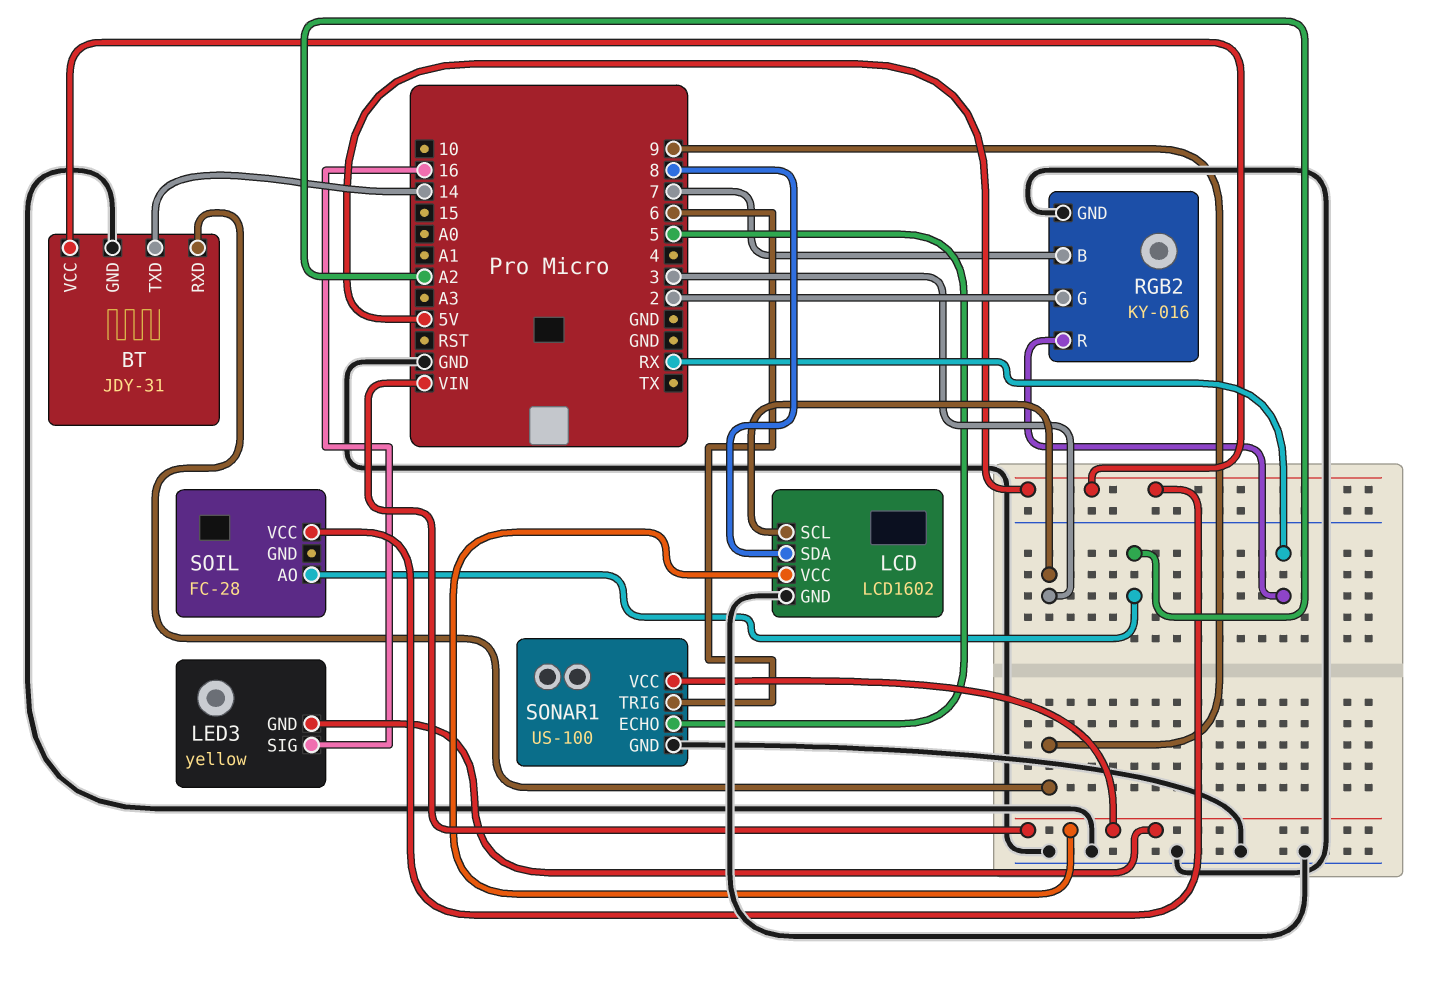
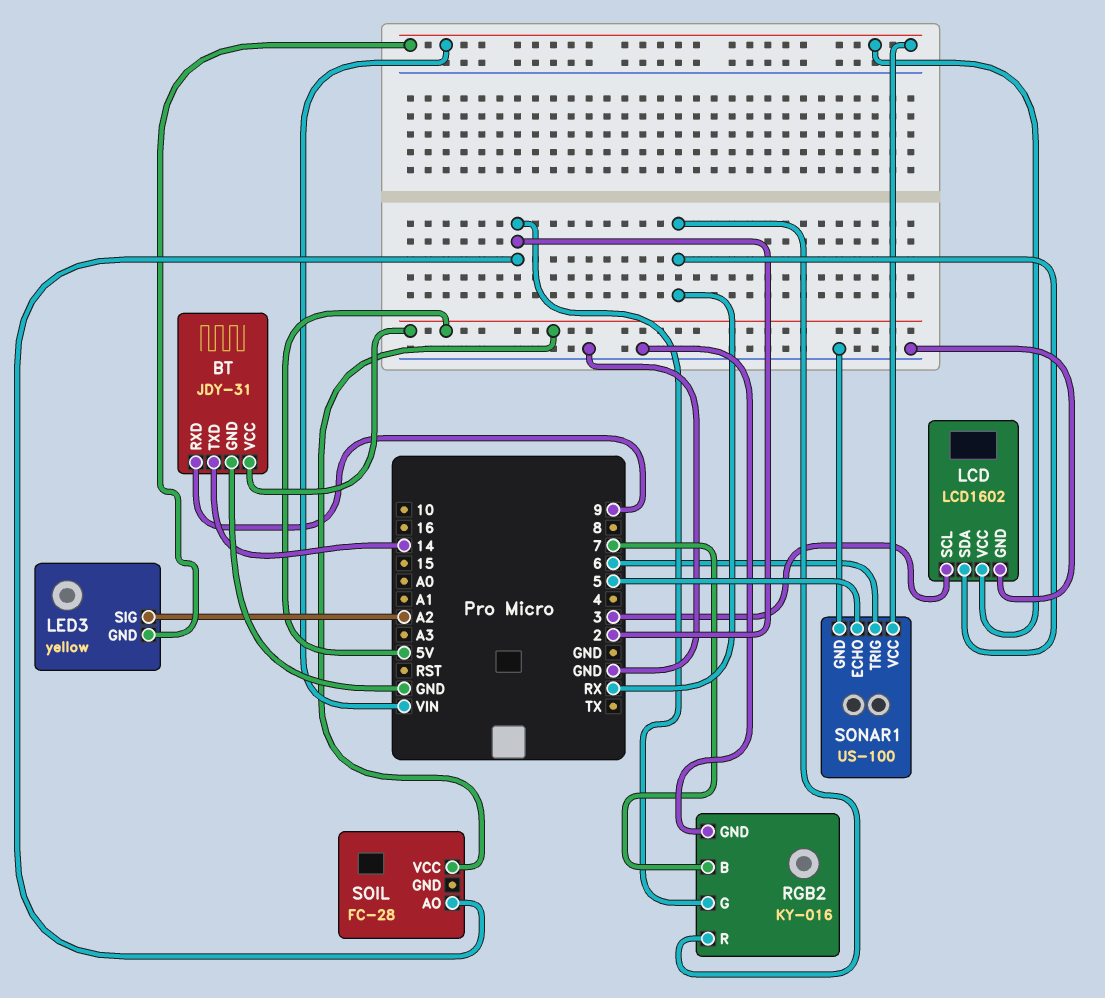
LCD pin SDA: 8 -> RX
LED3 pin SIG: 16 -> A2
SOIL pin AO: A2 -> 2

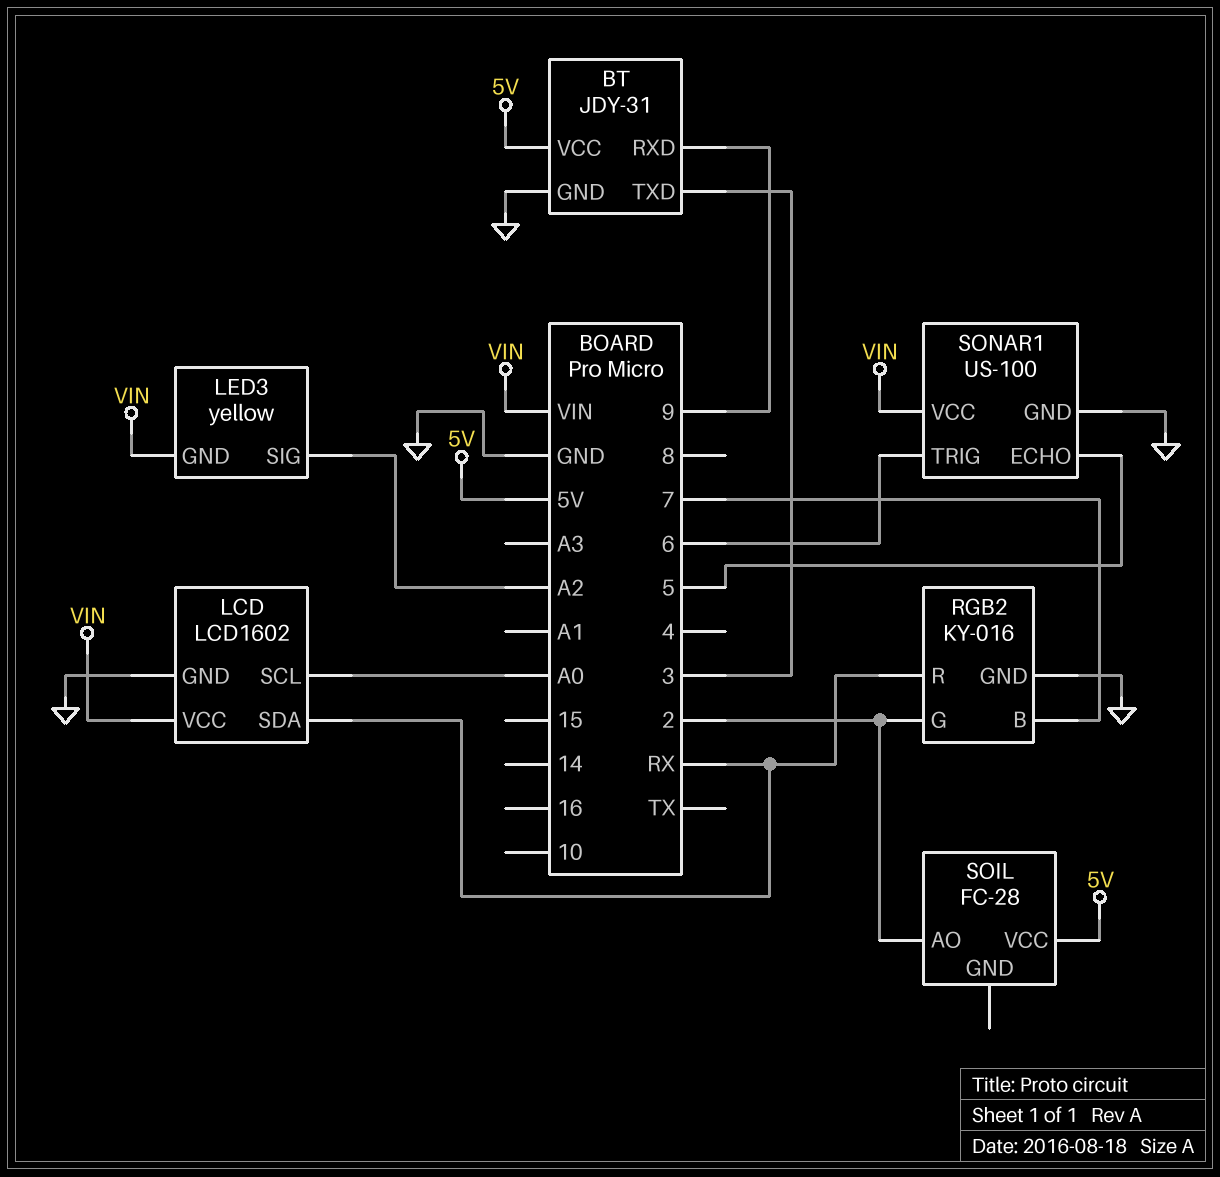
BT pin TXD: 14 -> 3
LCD pin SCL: 3 -> A0

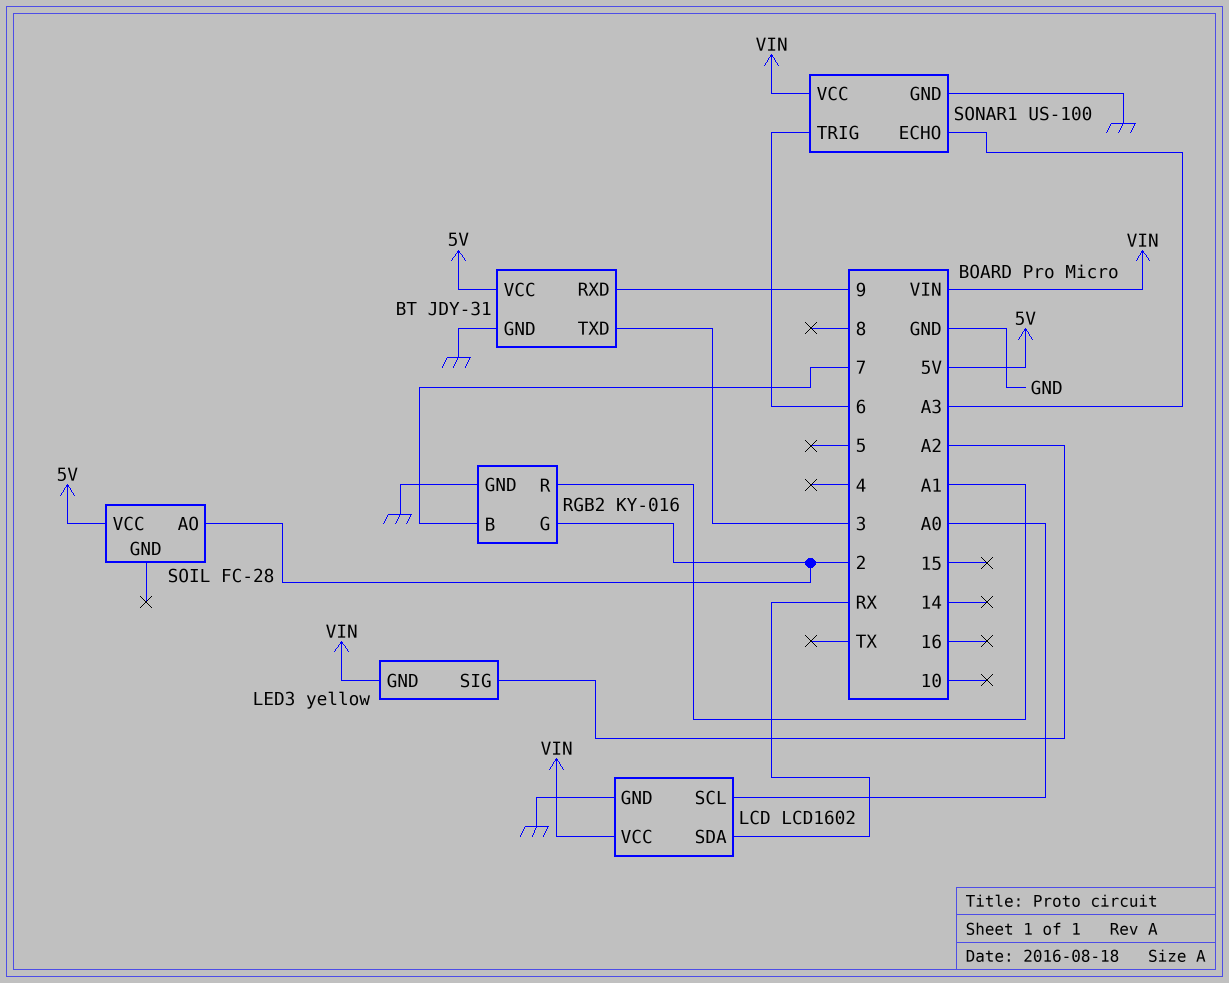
RGB2 pin R: RX -> A1
SONAR1 pin ECHO: 5 -> A3

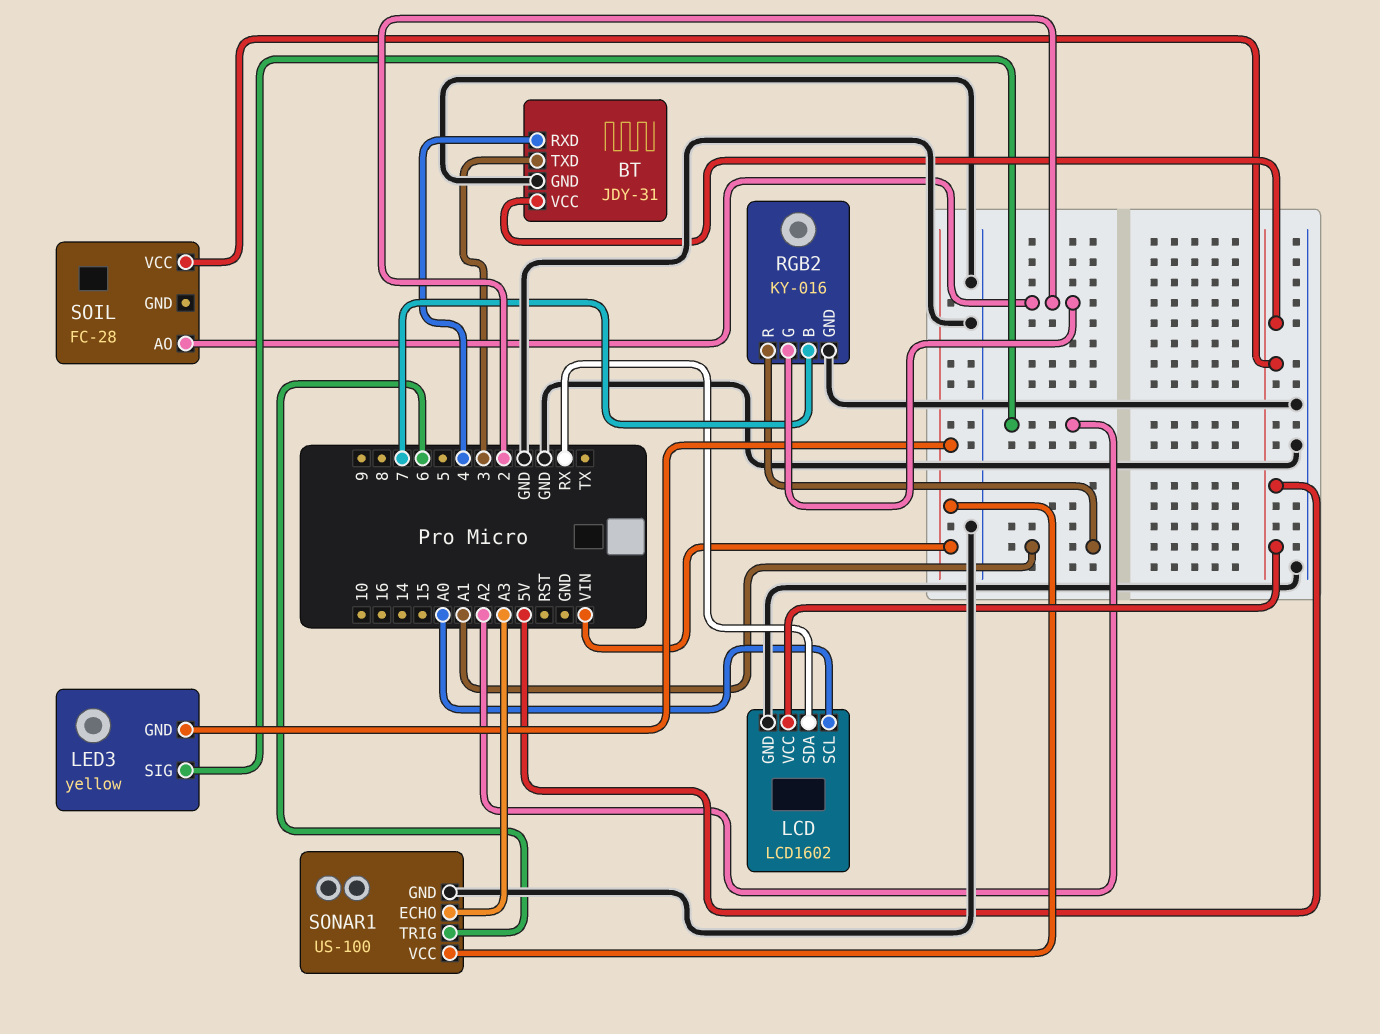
BT pin RXD: 9 -> 4
LCD pin VCC: VIN -> 5V

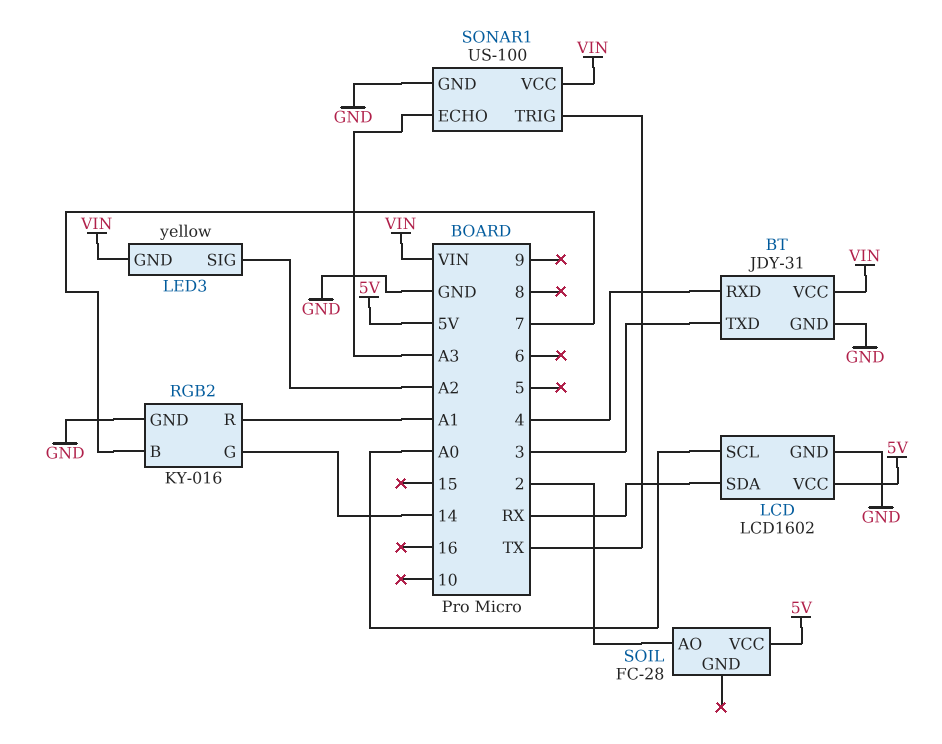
BT pin VCC: 5V -> VIN
RGB2 pin G: 2 -> 14
SONAR1 pin TRIG: 6 -> TX

